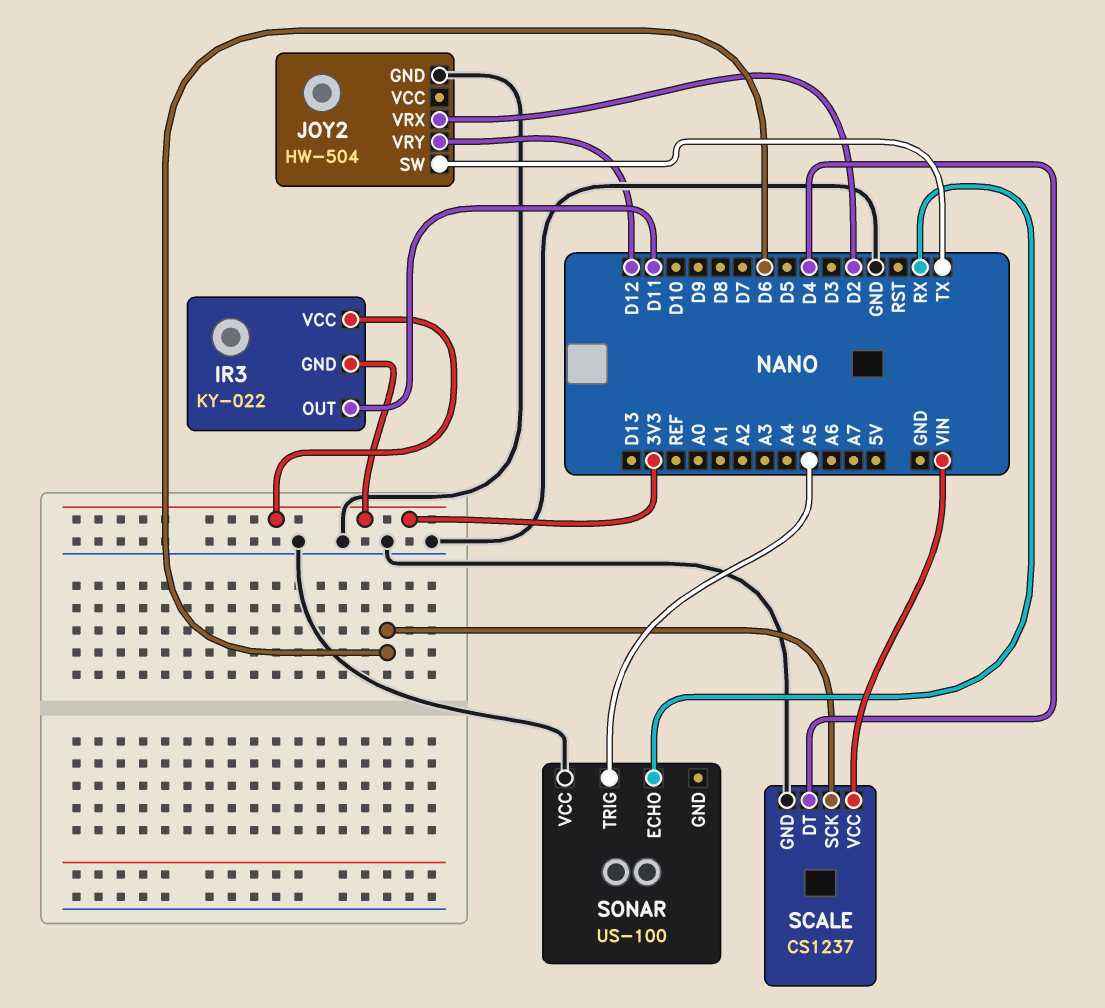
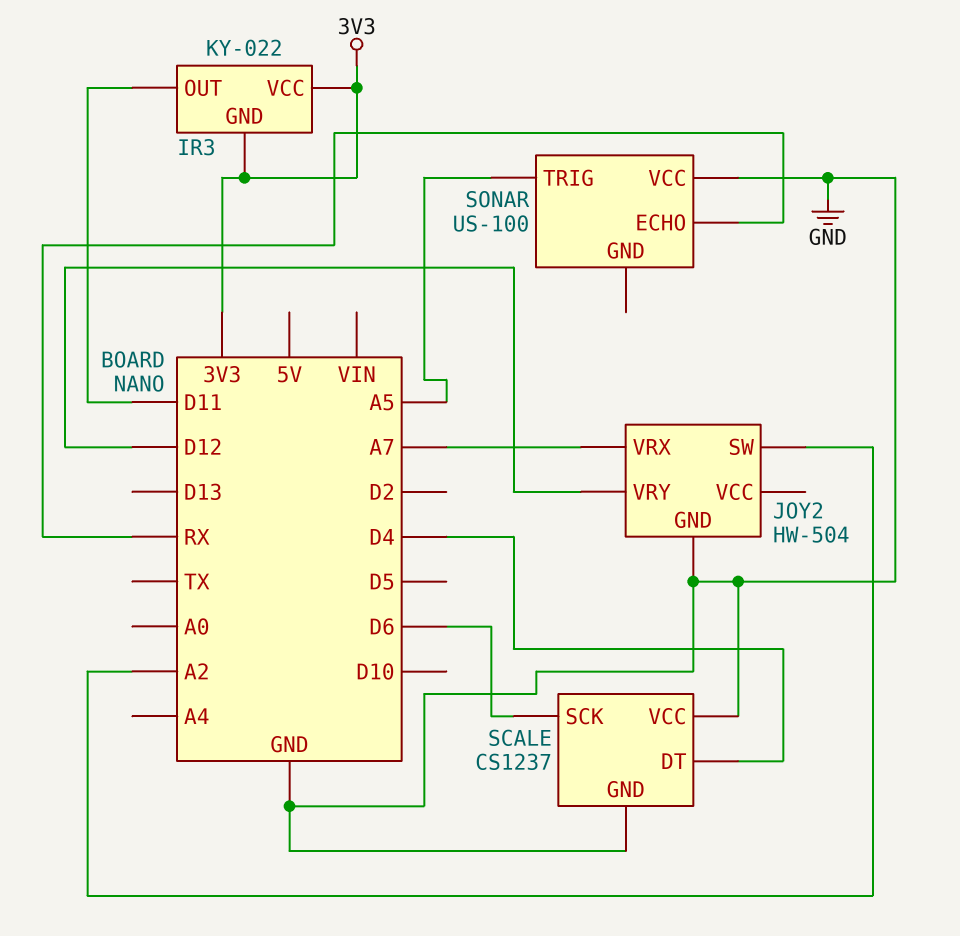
JOY2 pin SW: TX -> A2
JOY2 pin VRX: D2 -> A7
SCALE pin VCC: VIN -> GND

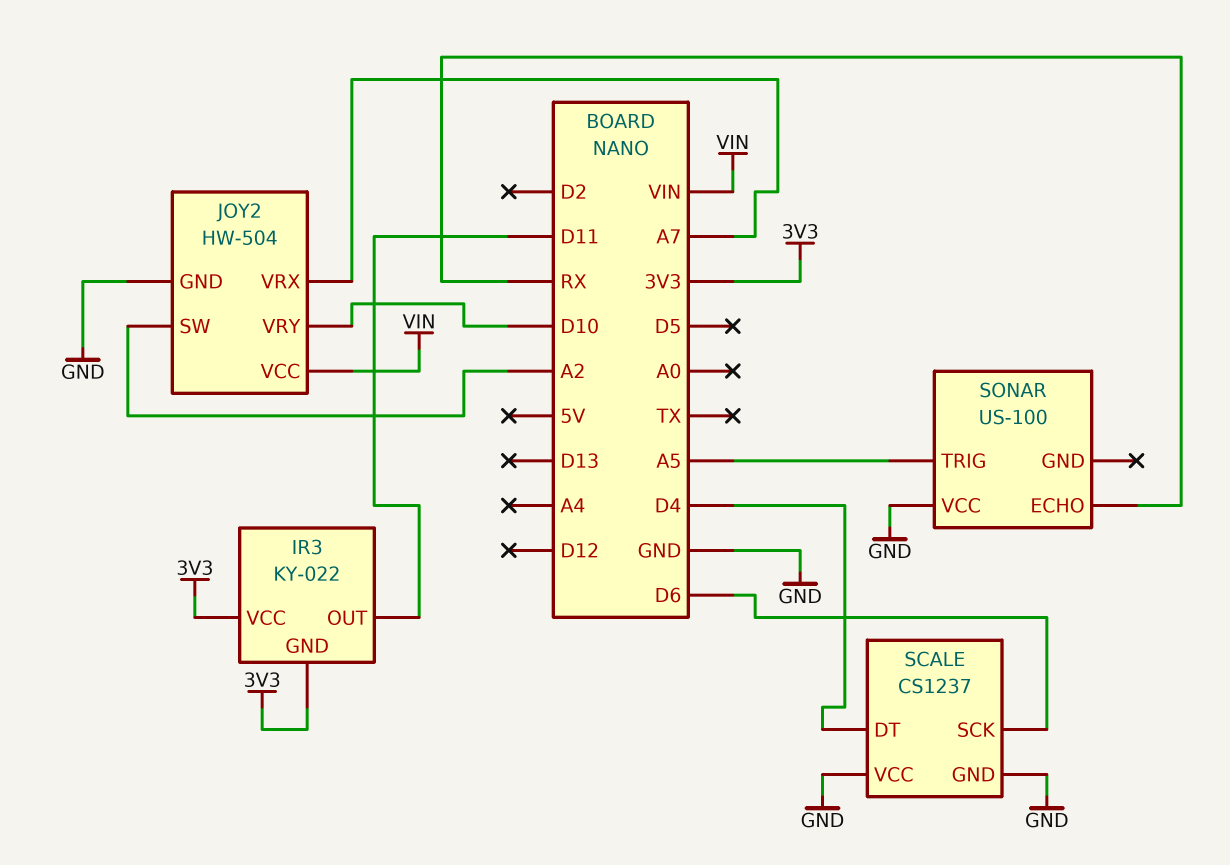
JOY2 pin VCC: none -> VIN
JOY2 pin VRY: D12 -> D10

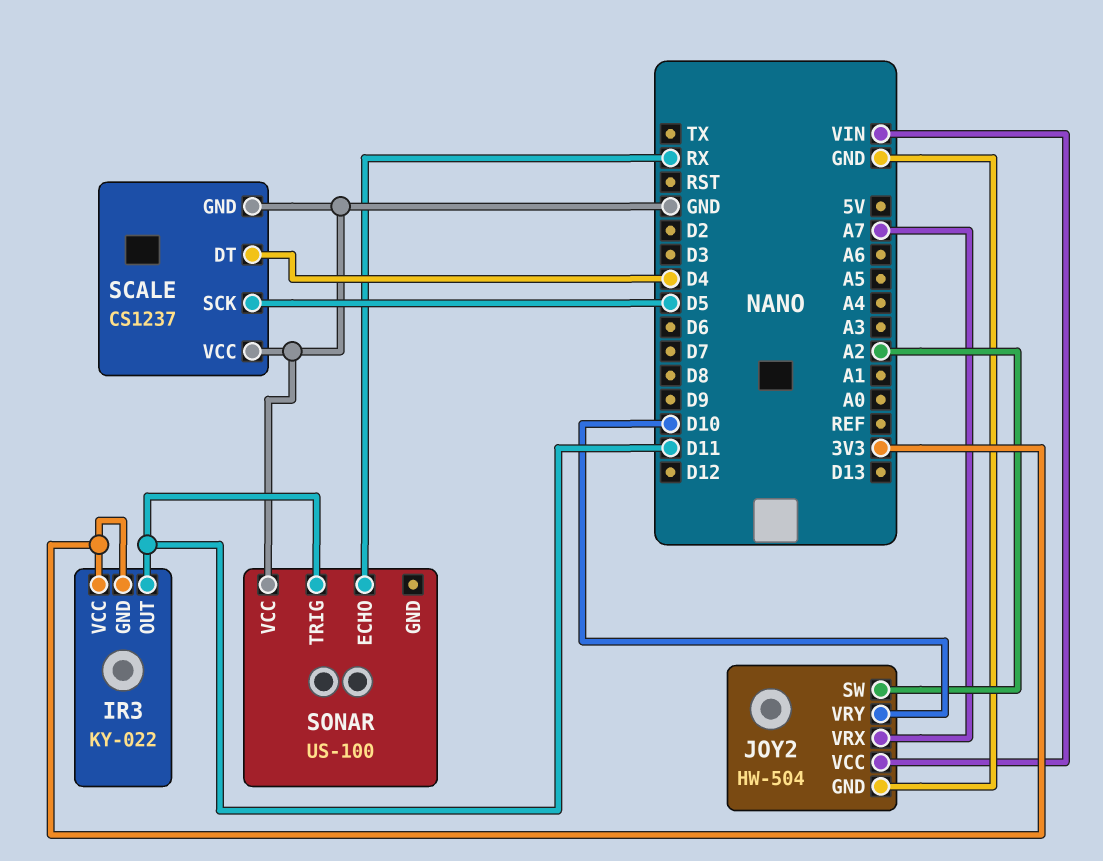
SCALE pin SCK: D6 -> D5
SONAR pin TRIG: A5 -> D11

